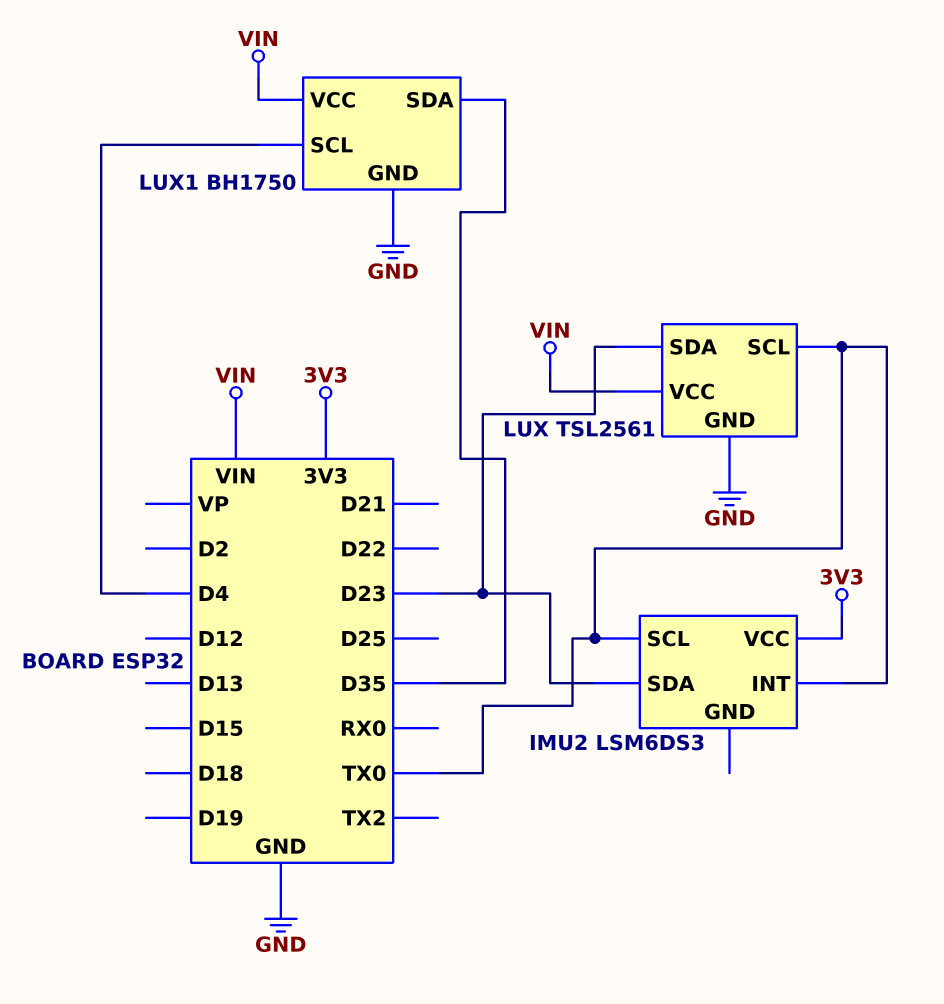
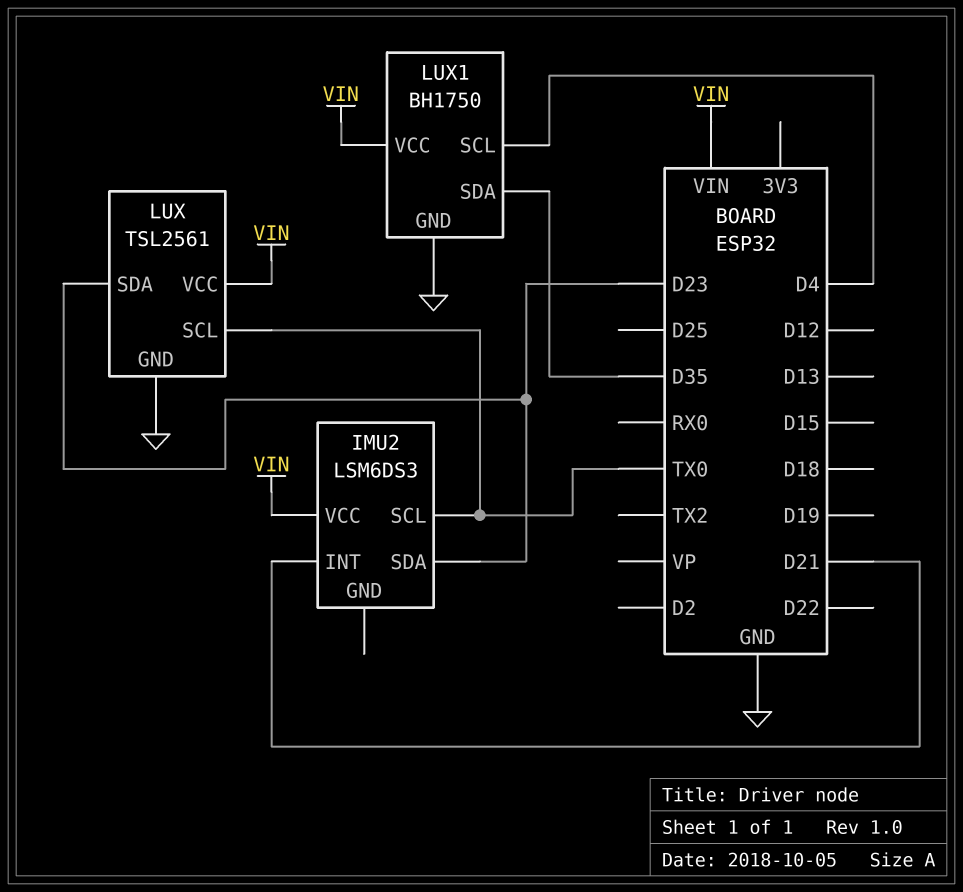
IMU2 pin INT: TX0 -> D21
IMU2 pin VCC: 3V3 -> VIN

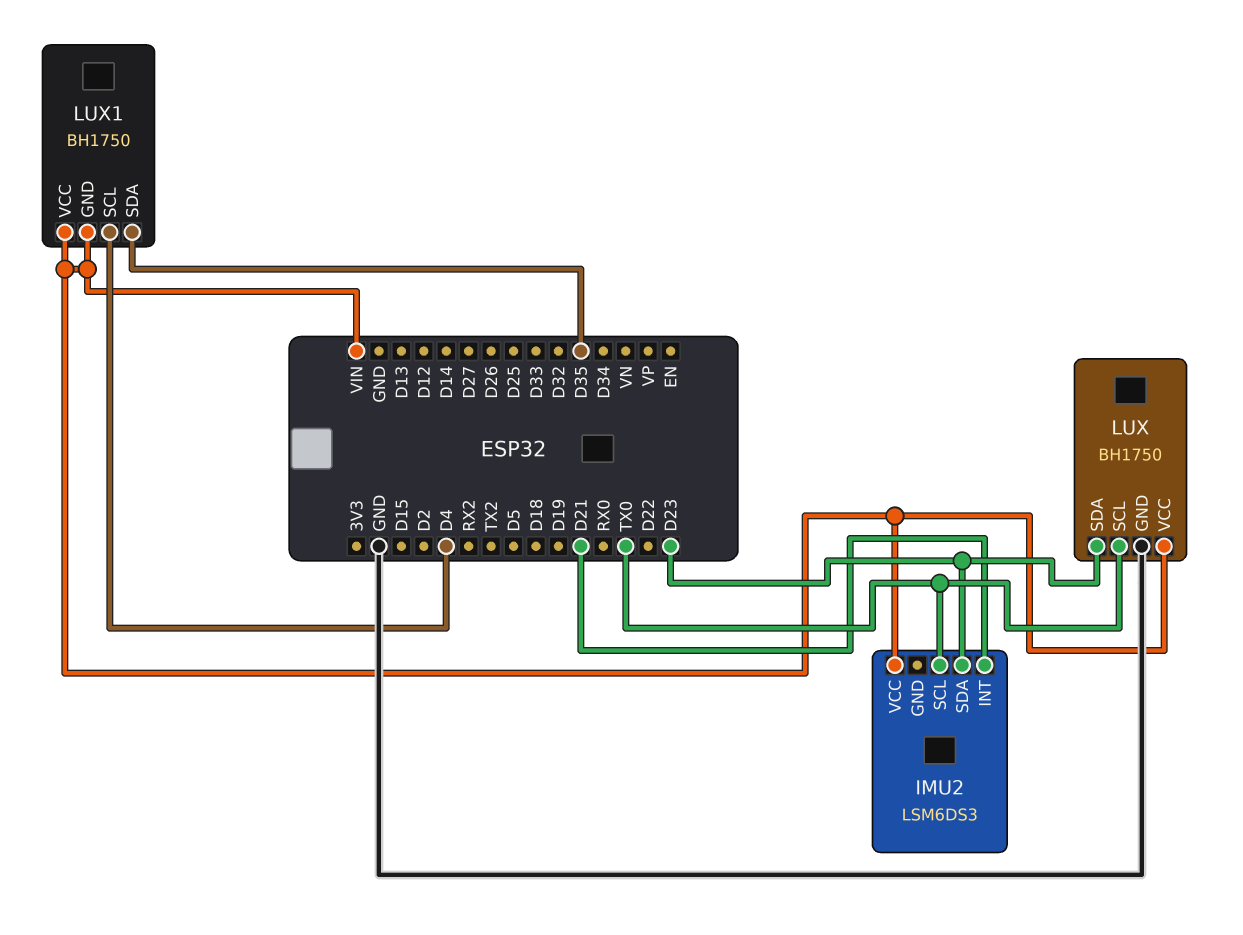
LUX: TSL2561 -> BH1750
LUX1 pin GND: GND -> VIN

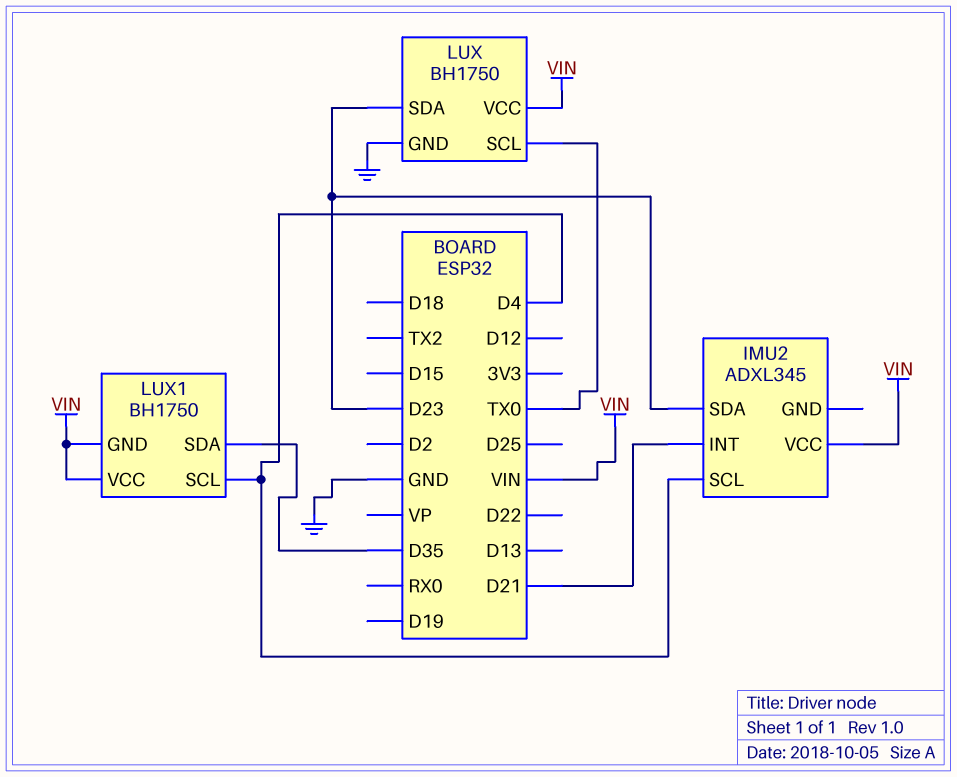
IMU2: LSM6DS3 -> ADXL345
IMU2 pin SCL: TX0 -> D4

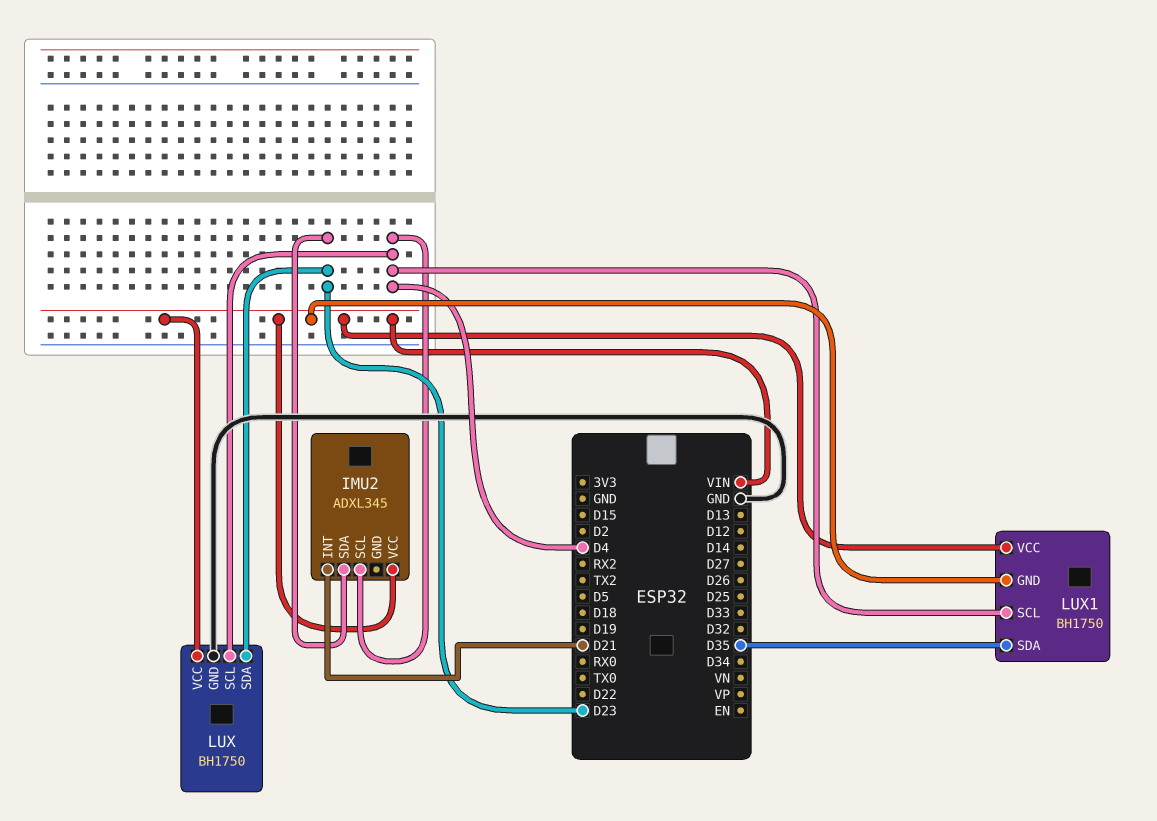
LUX pin SCL: TX0 -> D4

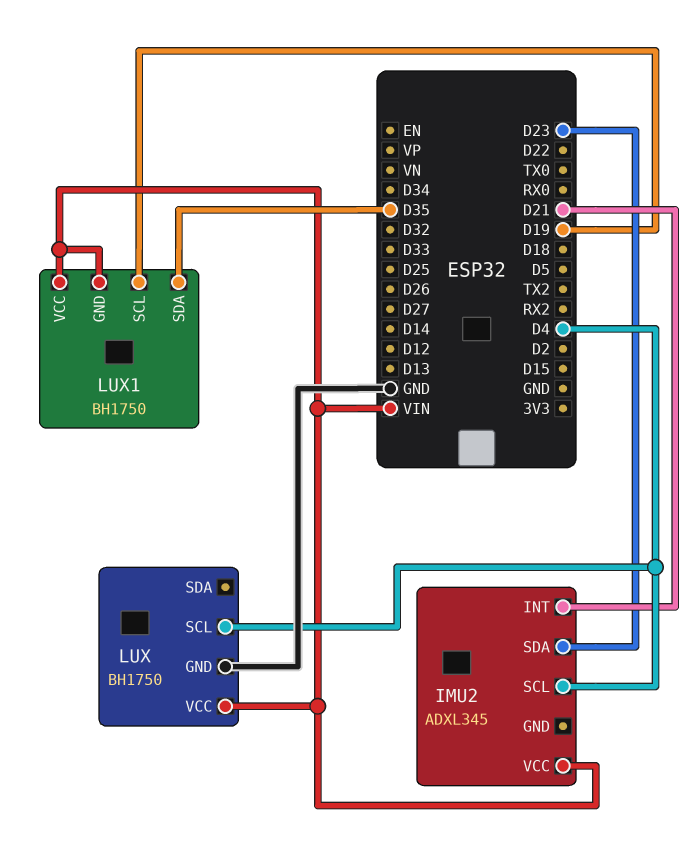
LUX pin SDA: D23 -> none
LUX1 pin SCL: D4 -> D19

